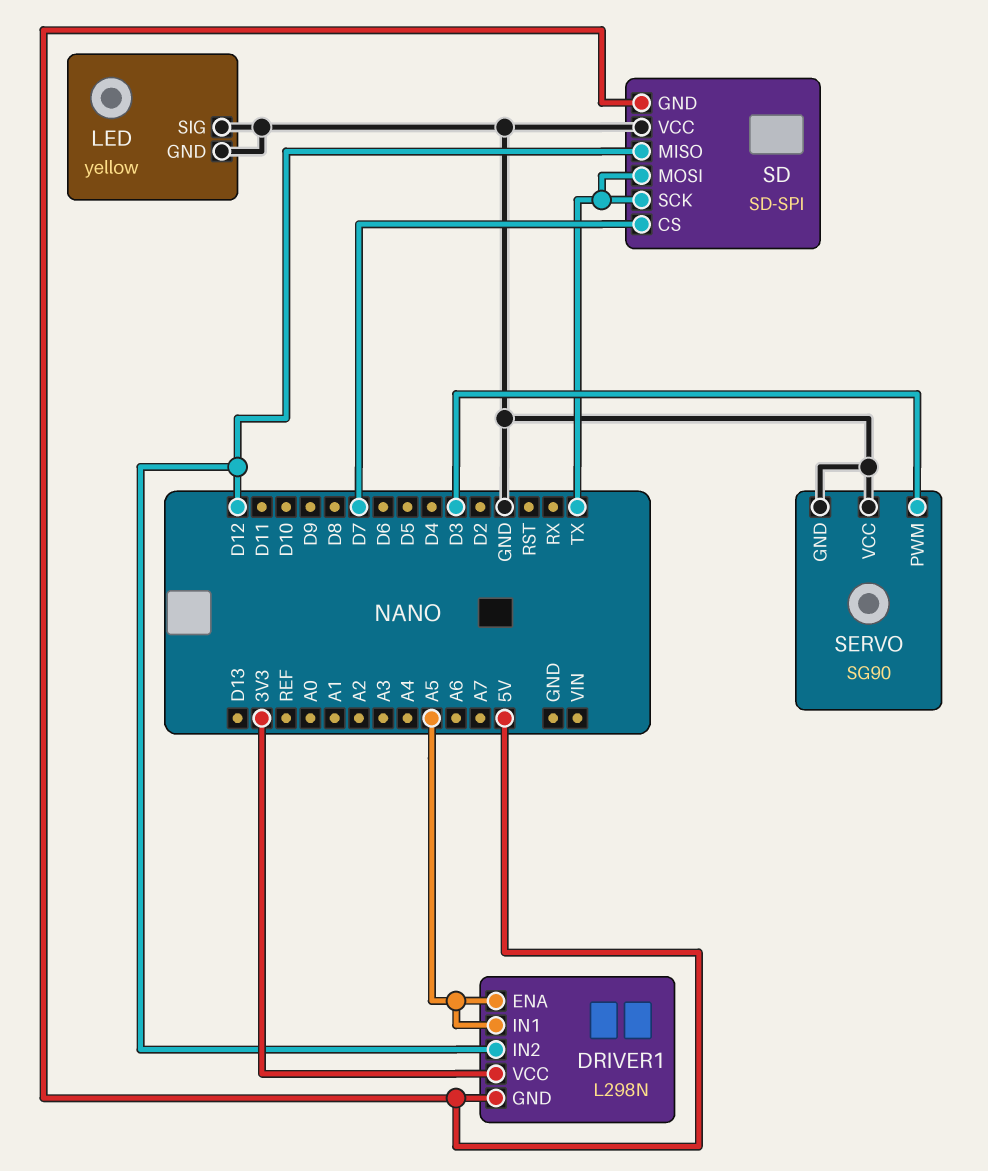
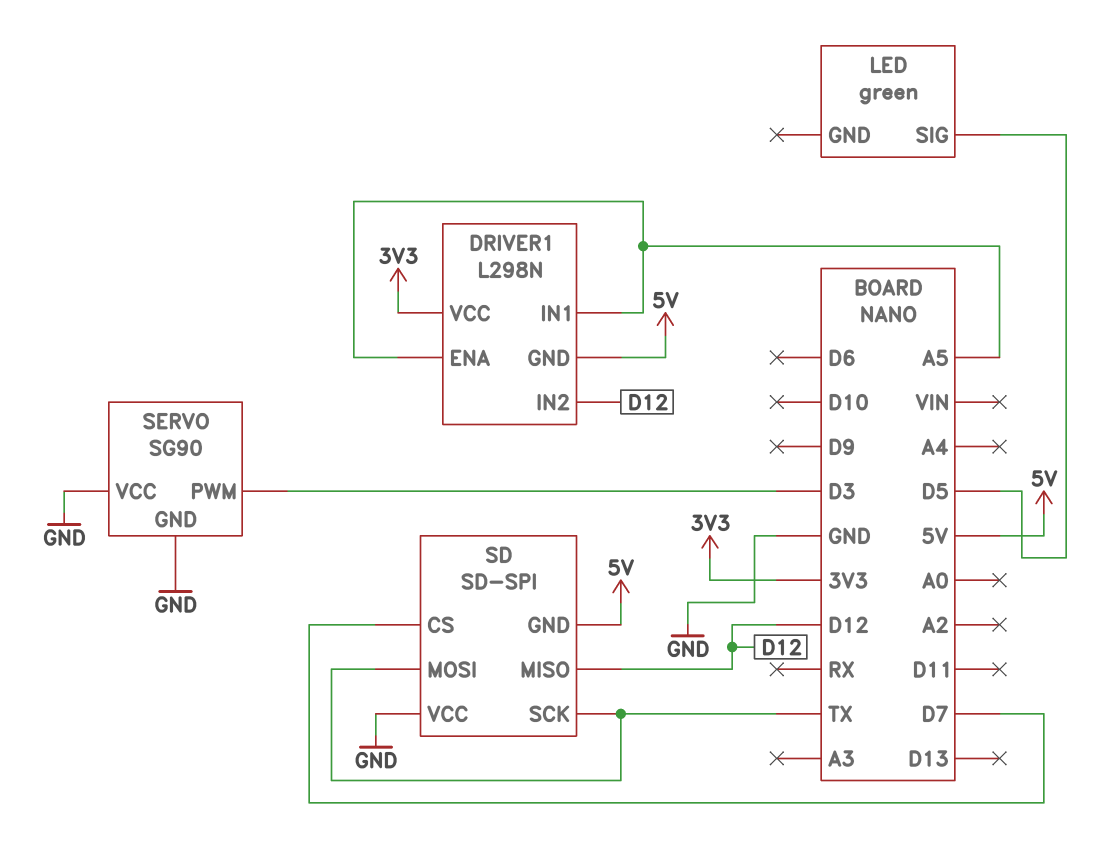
LED: yellow -> green
LED pin GND: GND -> none
LED pin SIG: GND -> D5

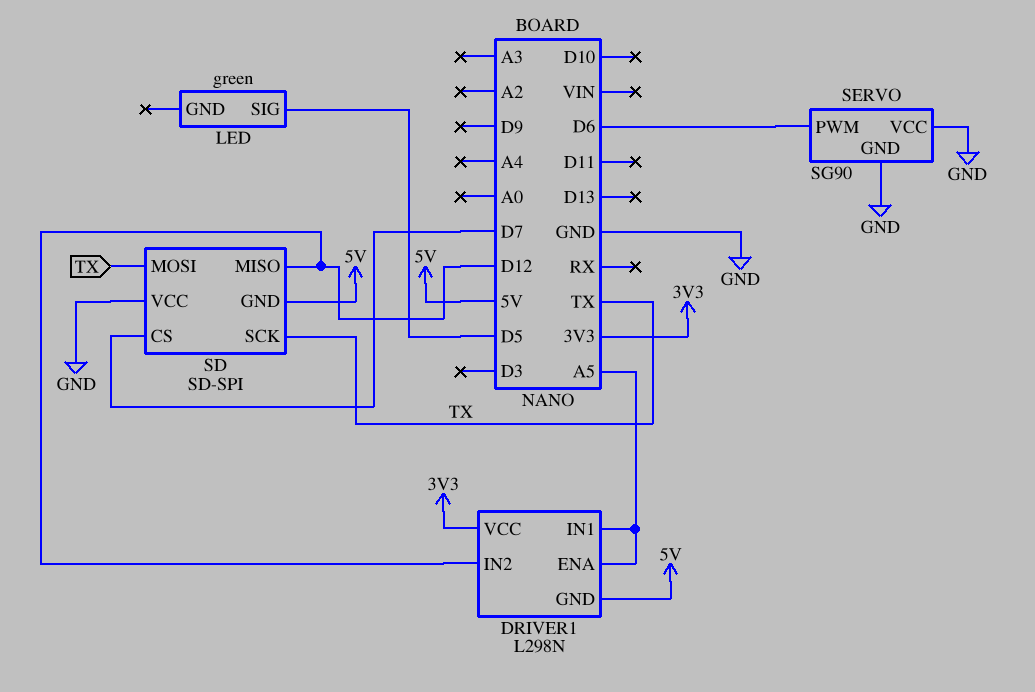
SERVO pin PWM: D3 -> D6

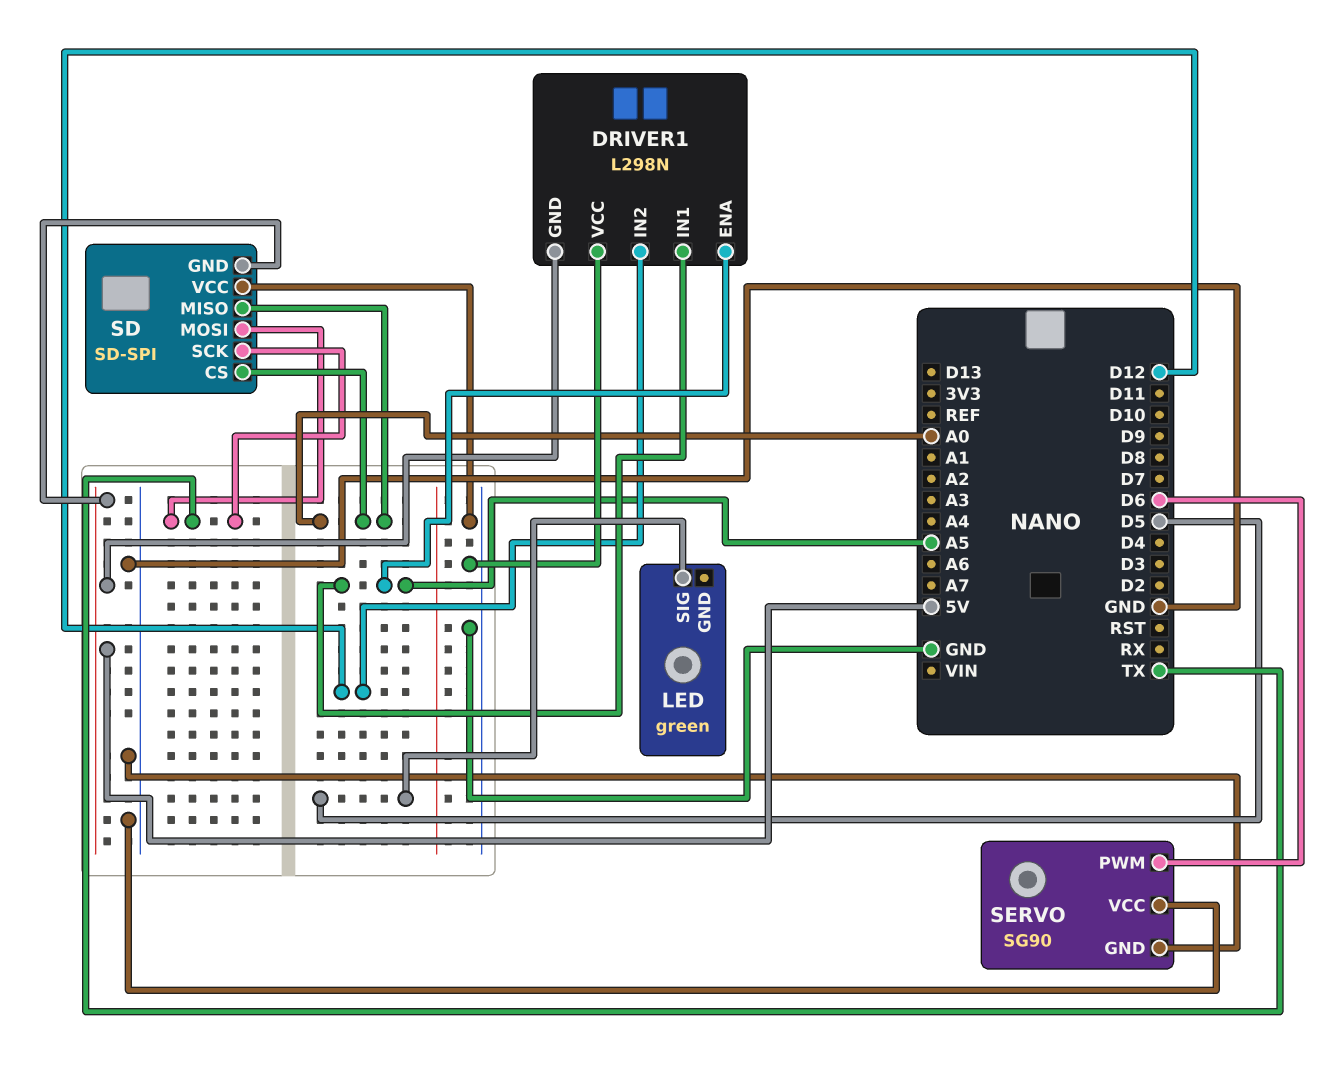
DRIVER1 pin VCC: 3V3 -> GND
SD pin CS: D7 -> A0
SD pin MISO: D12 -> A0

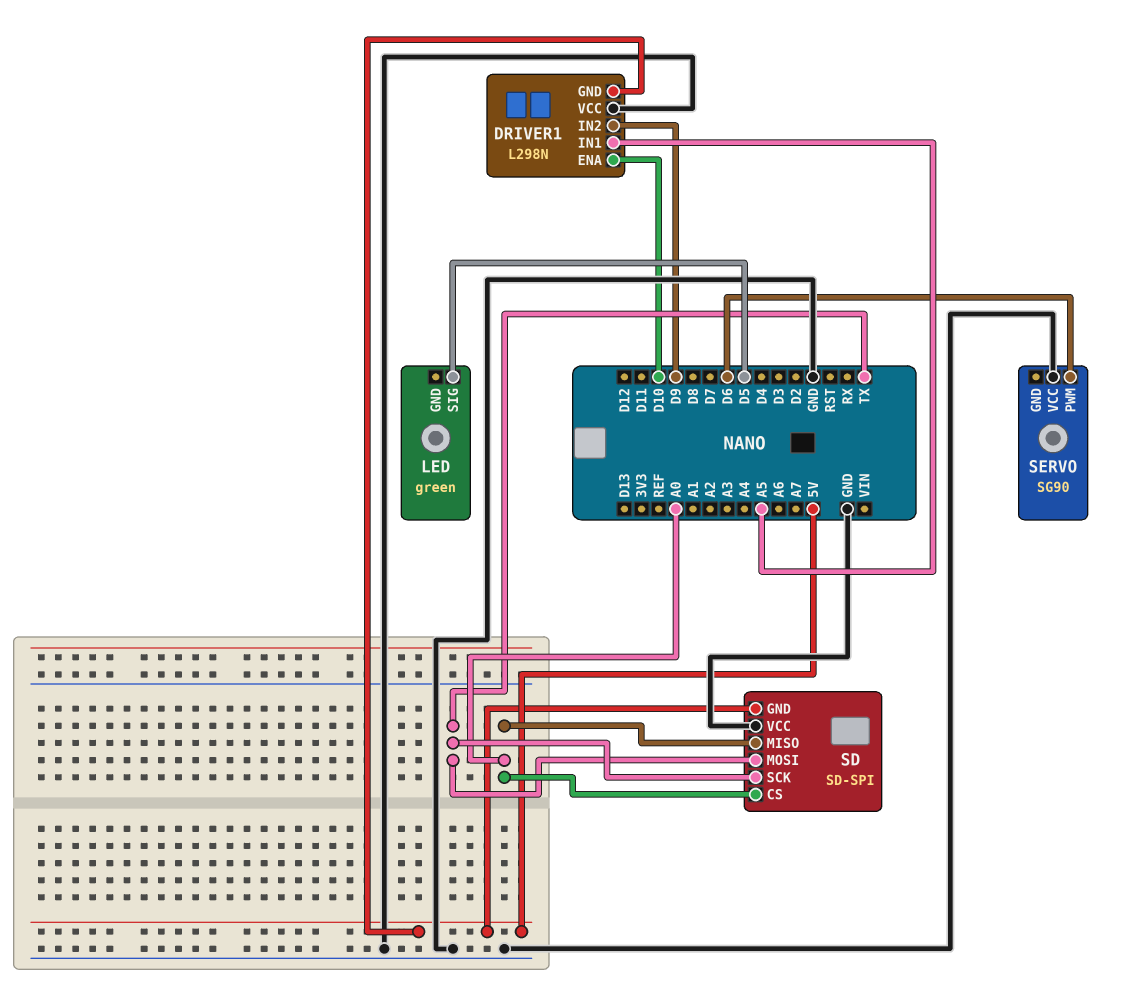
DRIVER1 pin ENA: A5 -> D10
DRIVER1 pin IN2: D12 -> D9
SERVO pin GND: GND -> none

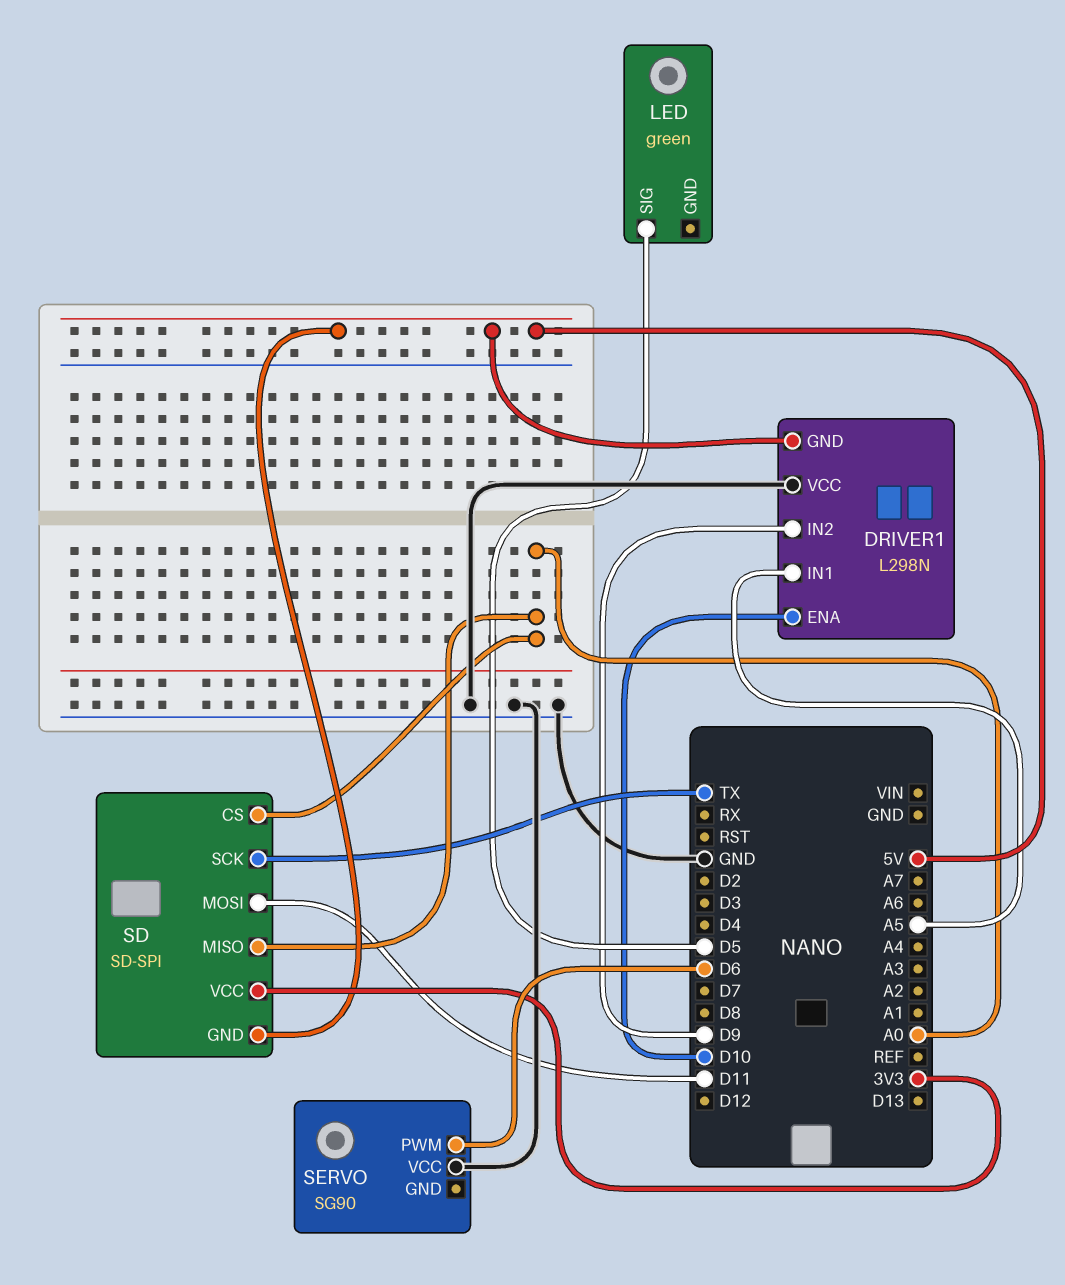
SD pin MOSI: TX -> D11
SD pin VCC: GND -> 3V3

